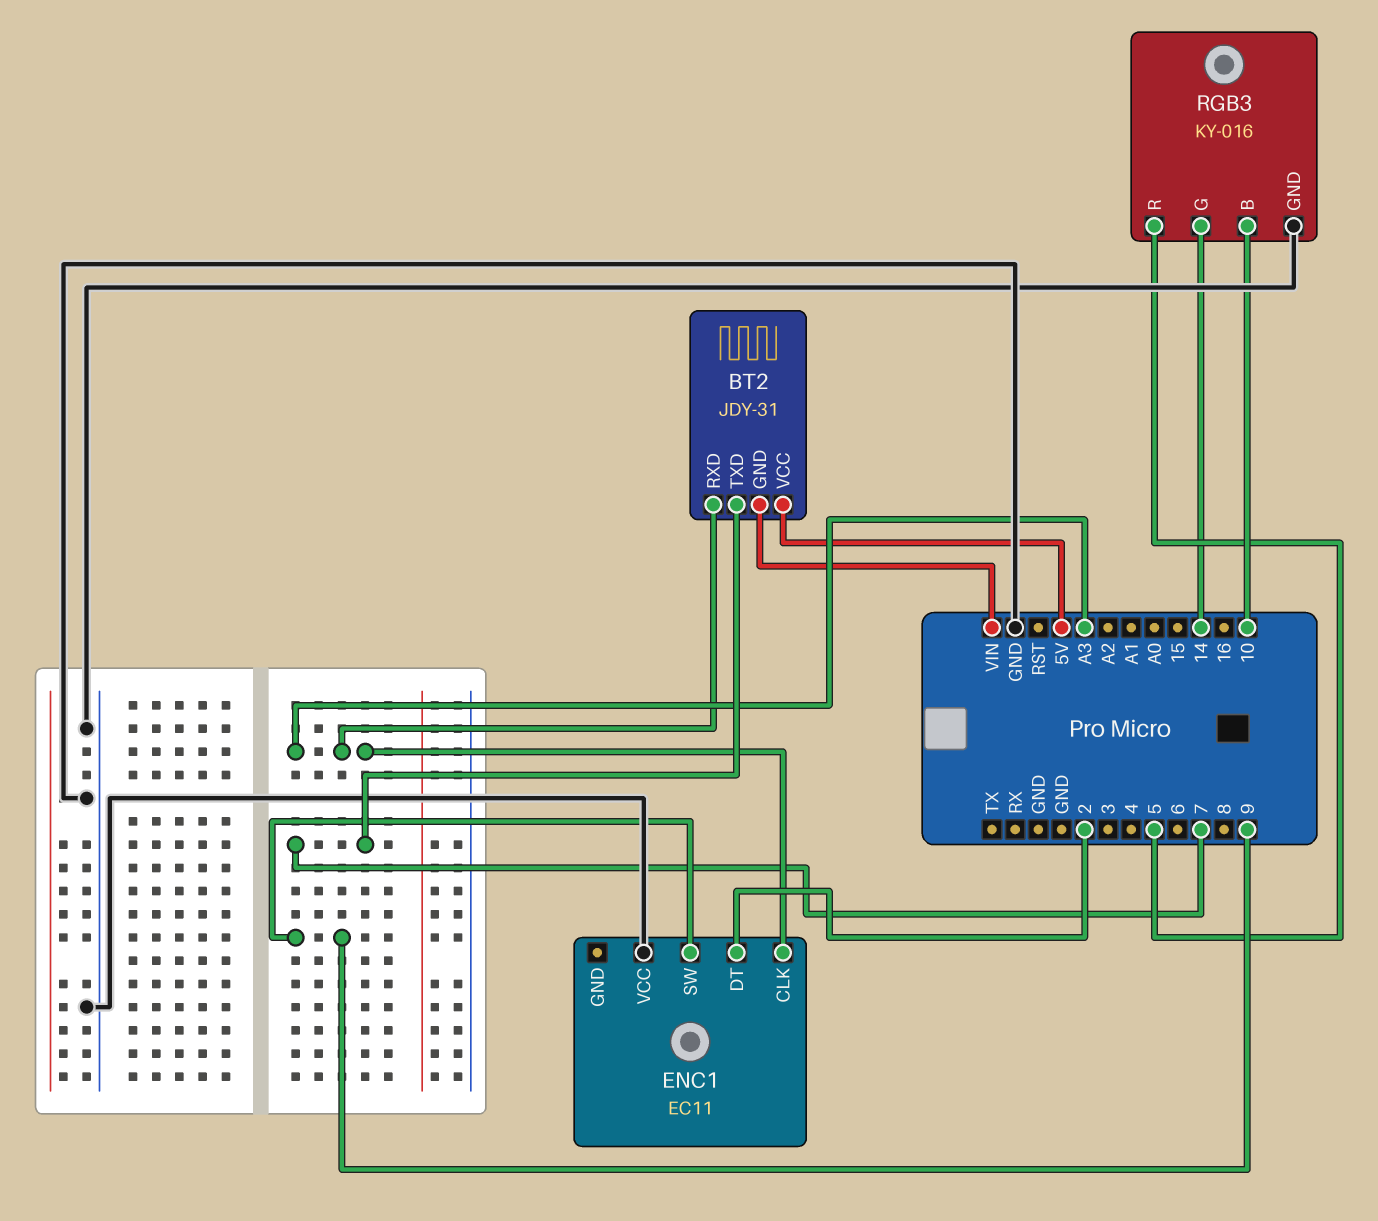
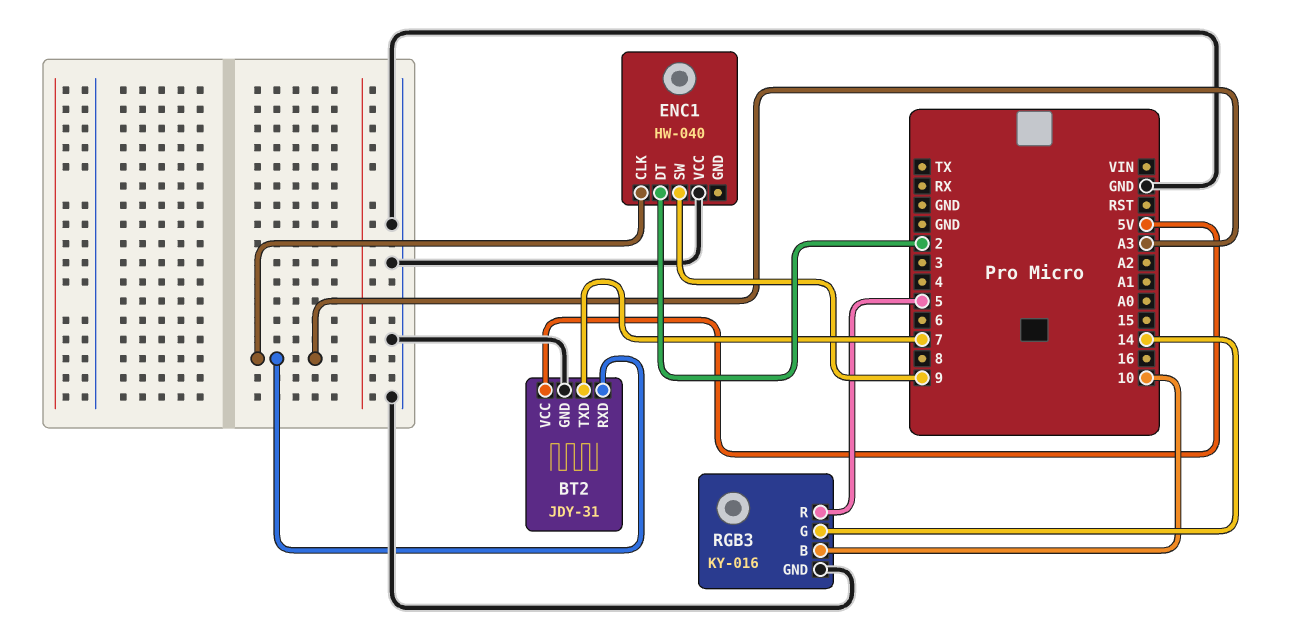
BT2 pin GND: VIN -> GND
ENC1: EC11 -> HW-040

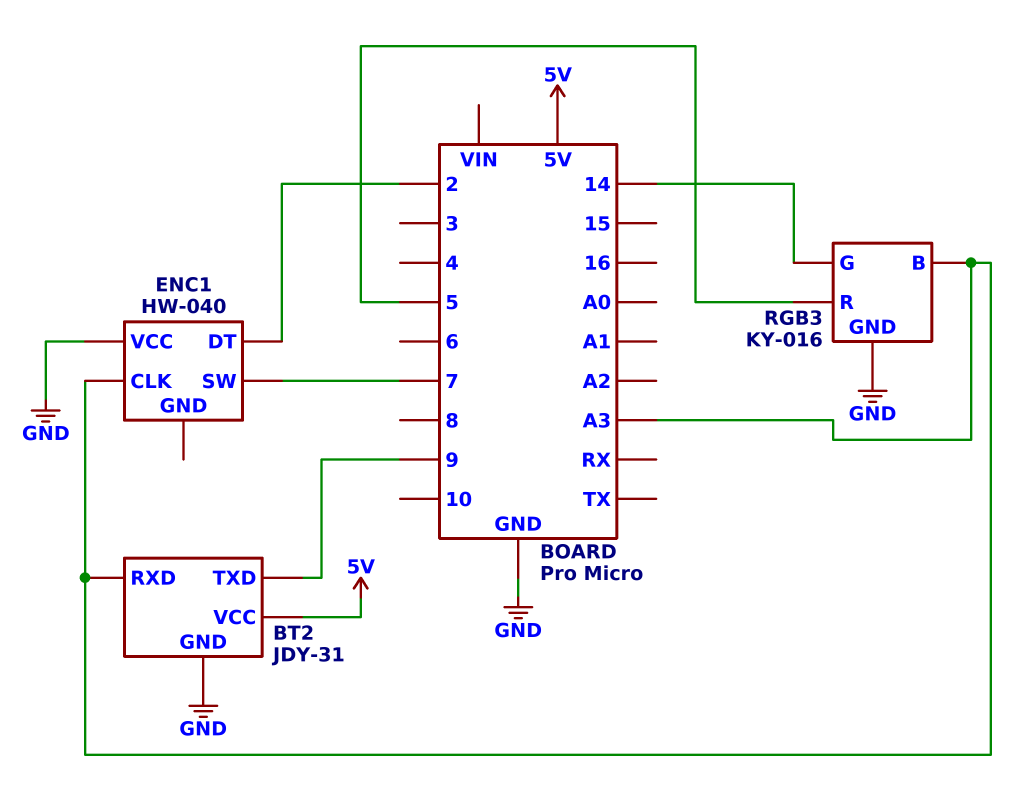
BT2 pin TXD: 7 -> 9
ENC1 pin SW: 9 -> 7
RGB3 pin B: 10 -> A3

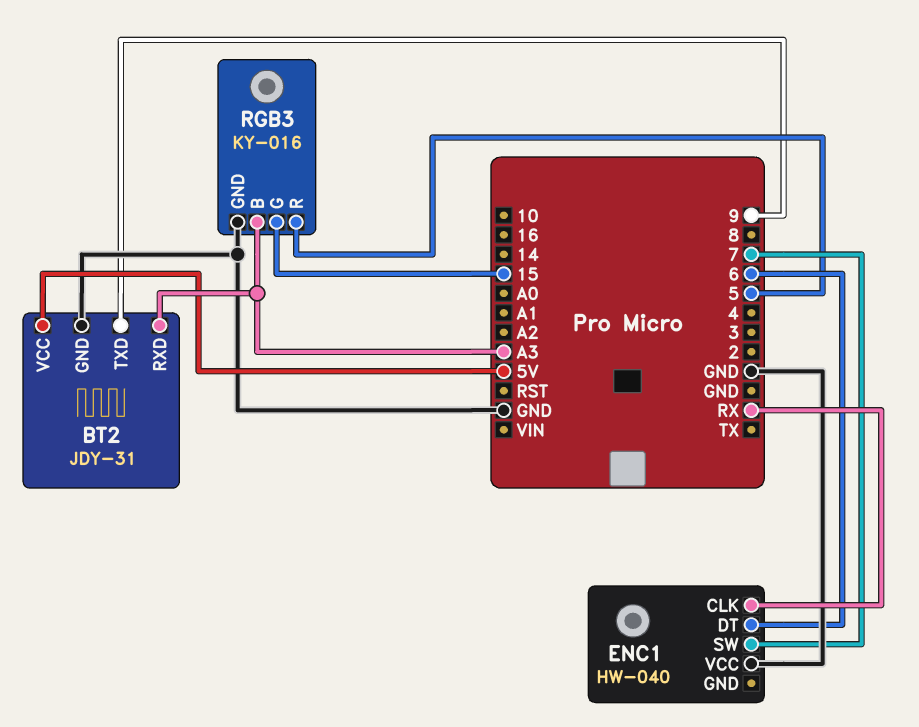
ENC1 pin CLK: A3 -> RX
ENC1 pin DT: 2 -> 6
RGB3 pin G: 14 -> 15

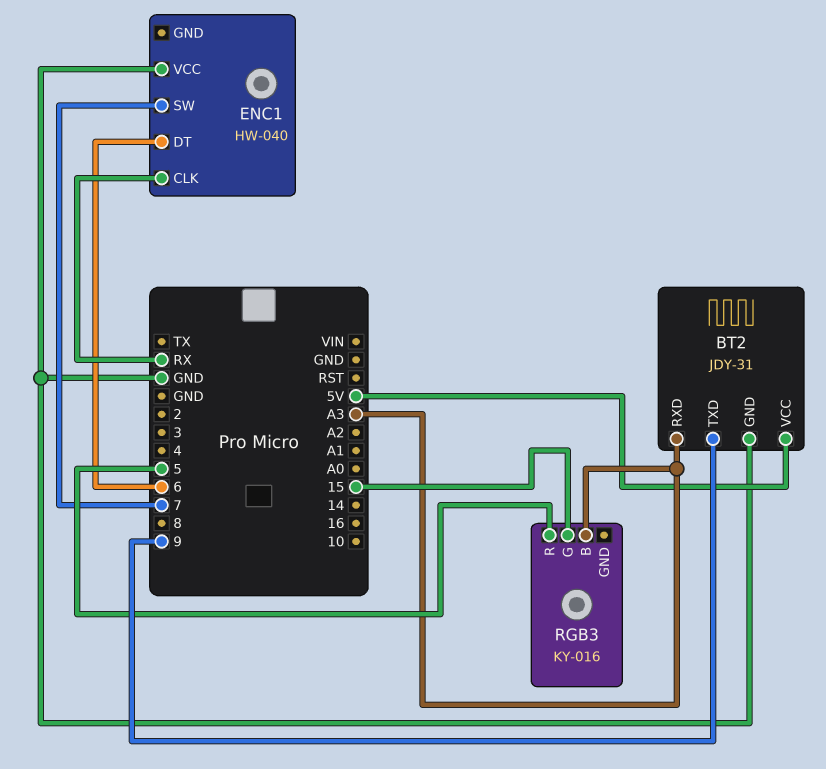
RGB3 pin GND: GND -> none

